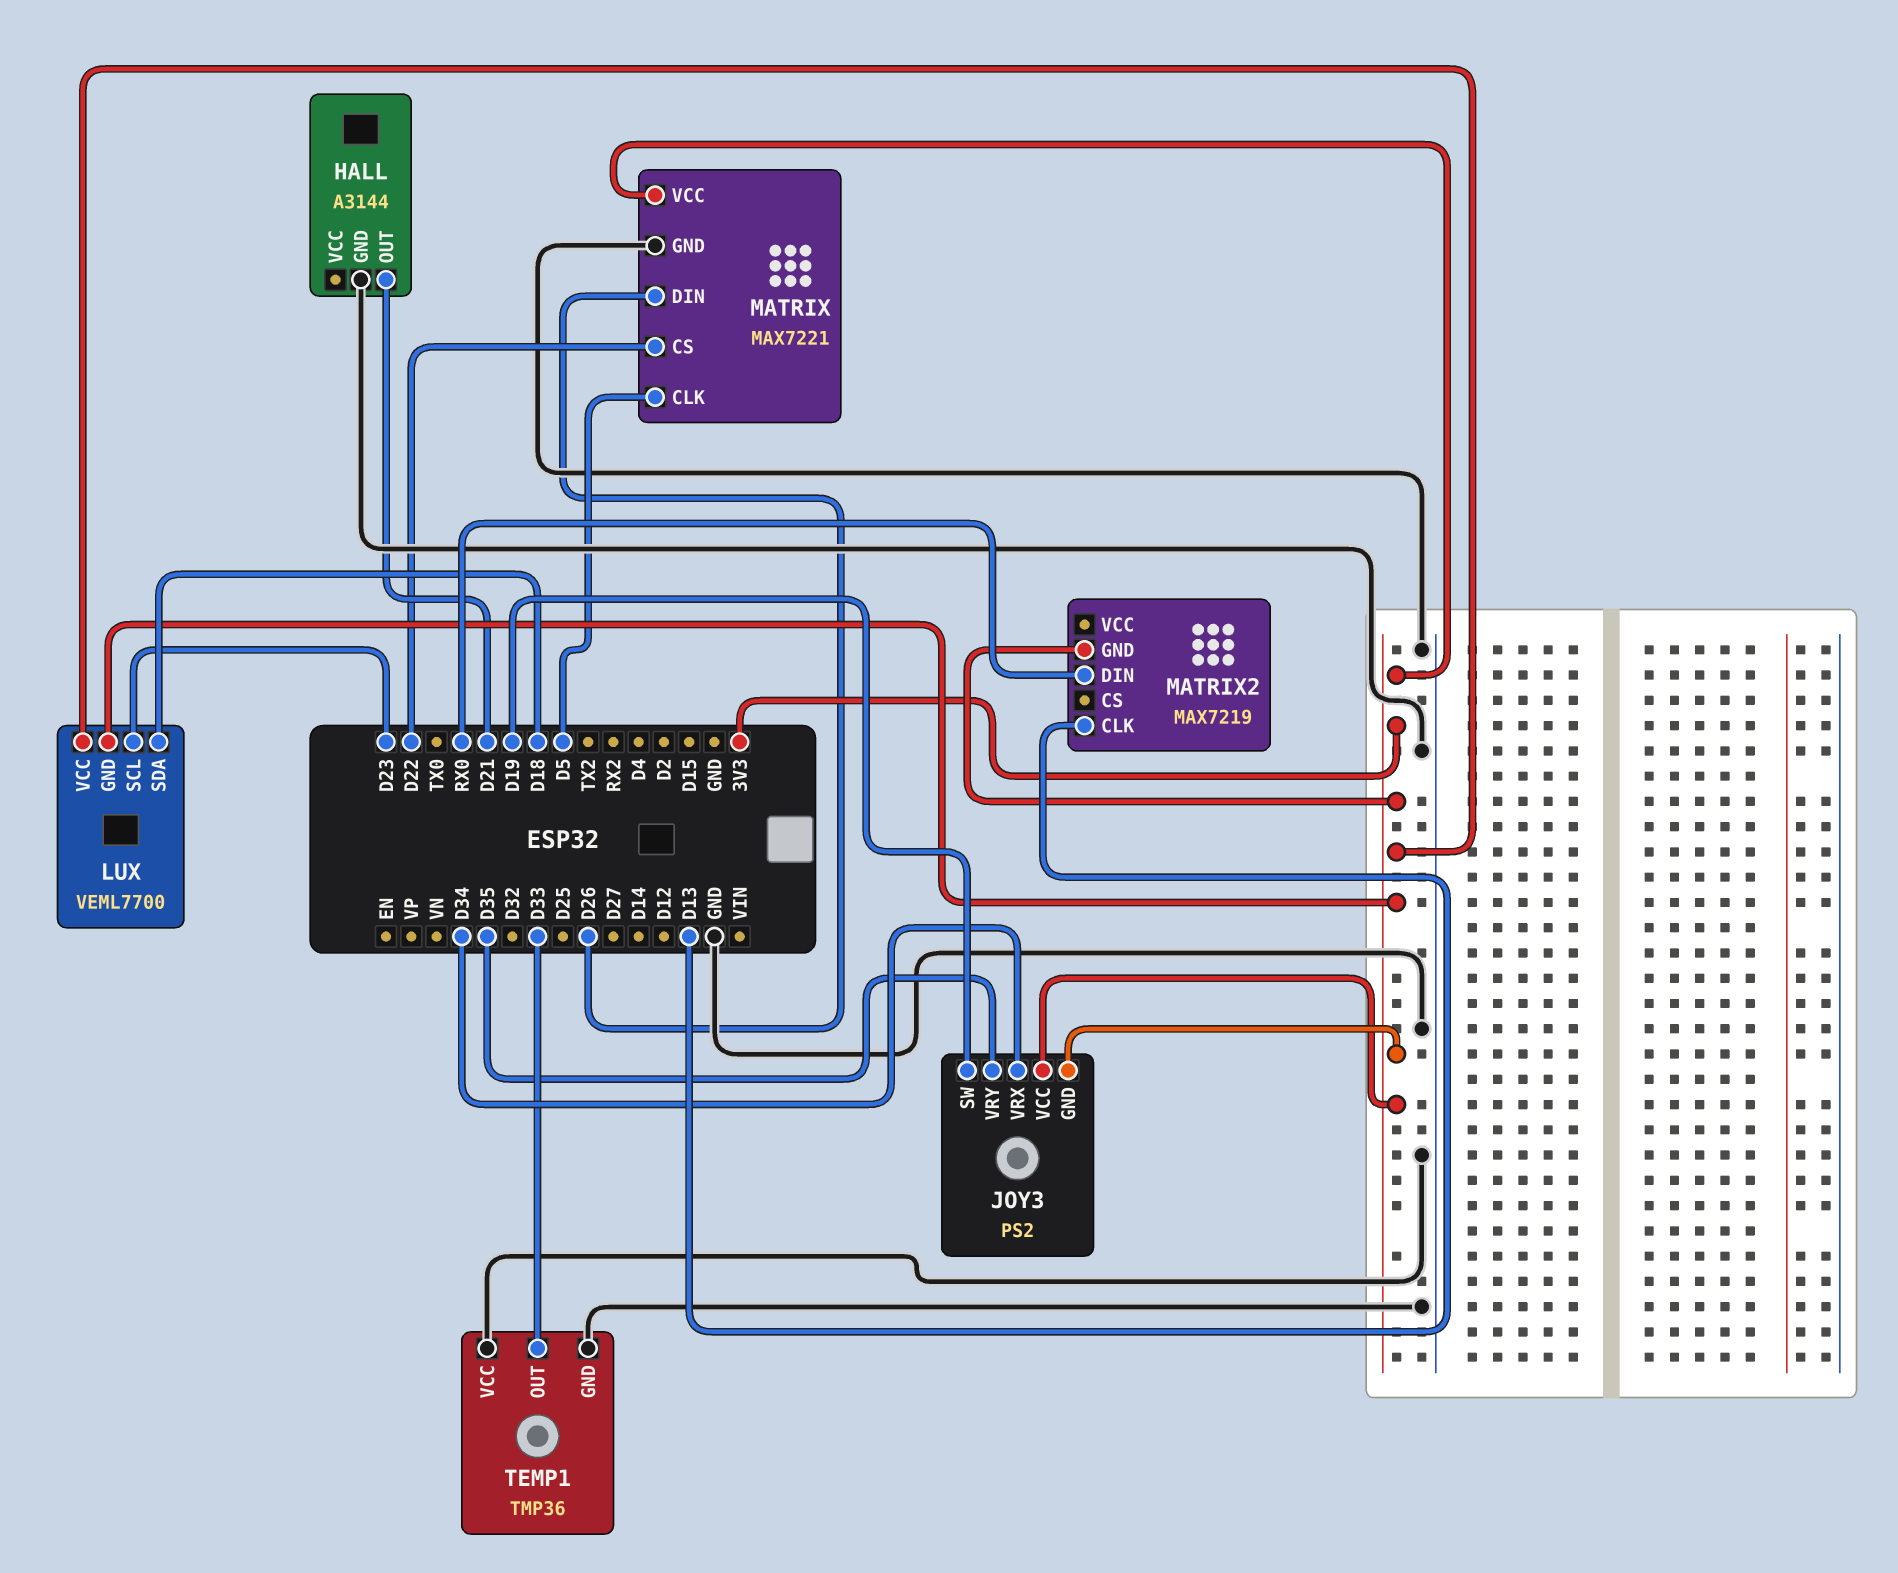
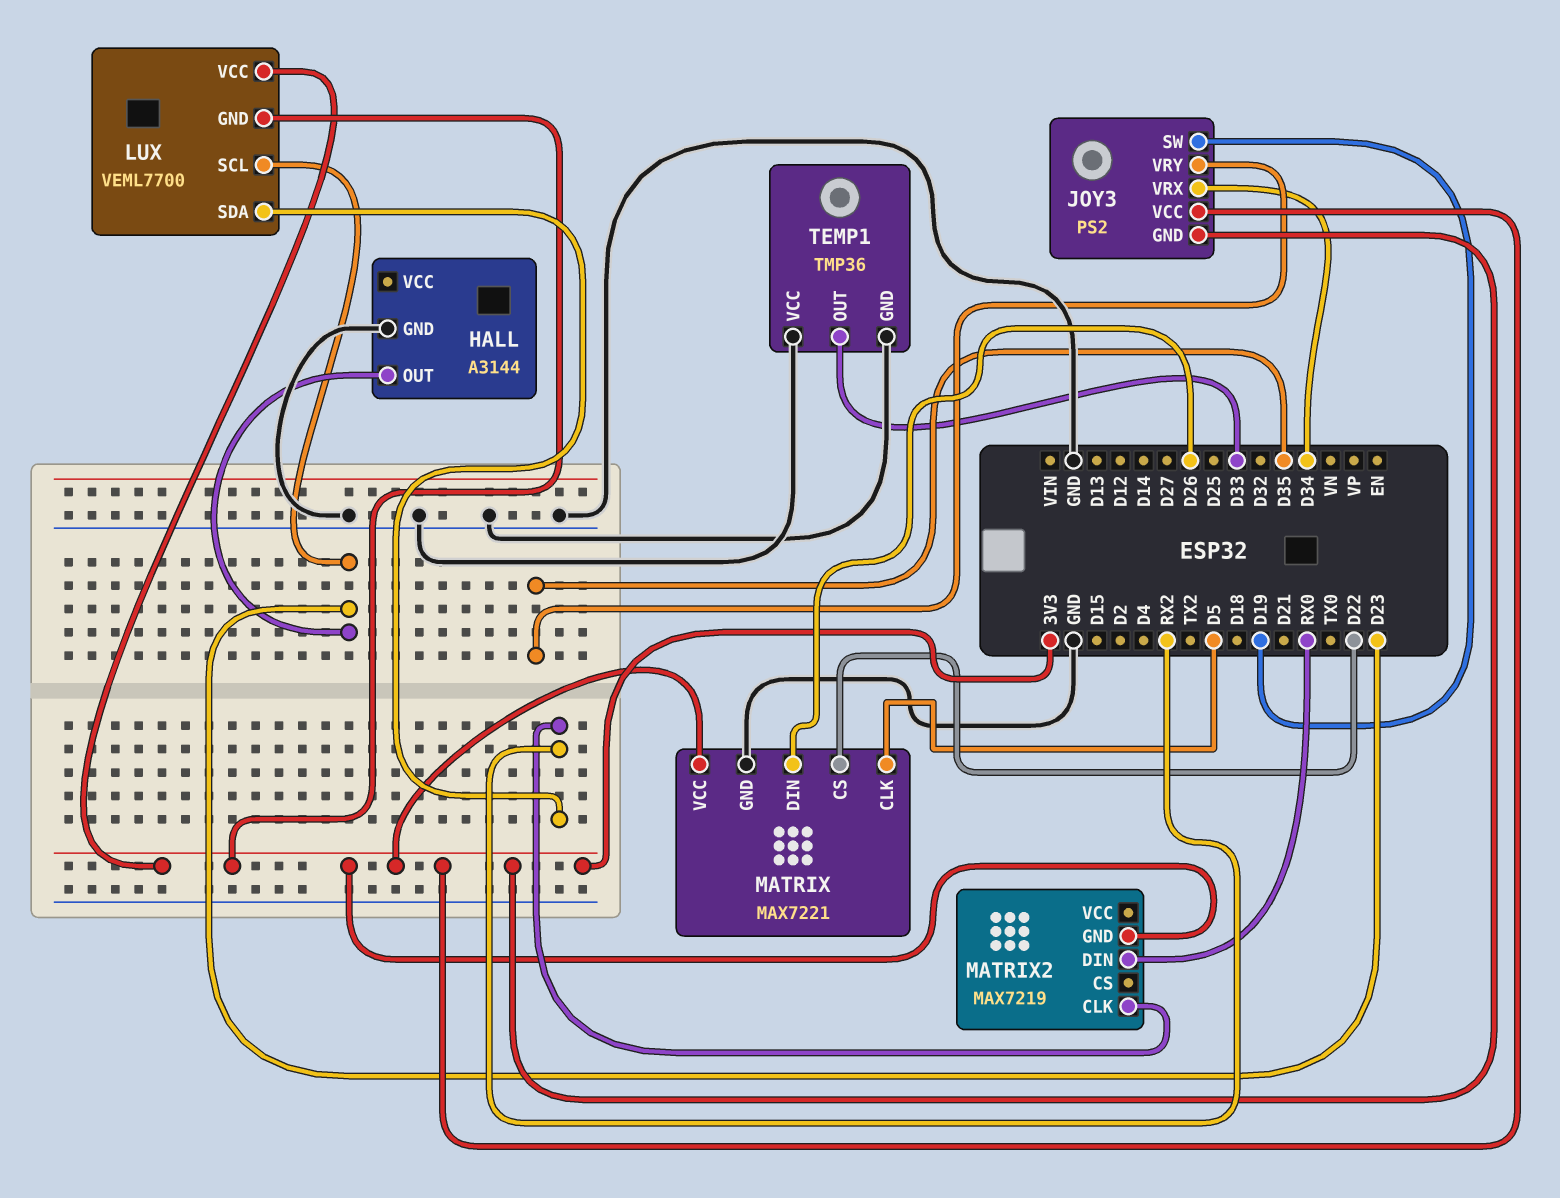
HALL pin OUT: D21 -> D23
LUX pin SDA: D18 -> RX2
MATRIX2 pin CLK: D13 -> RX2

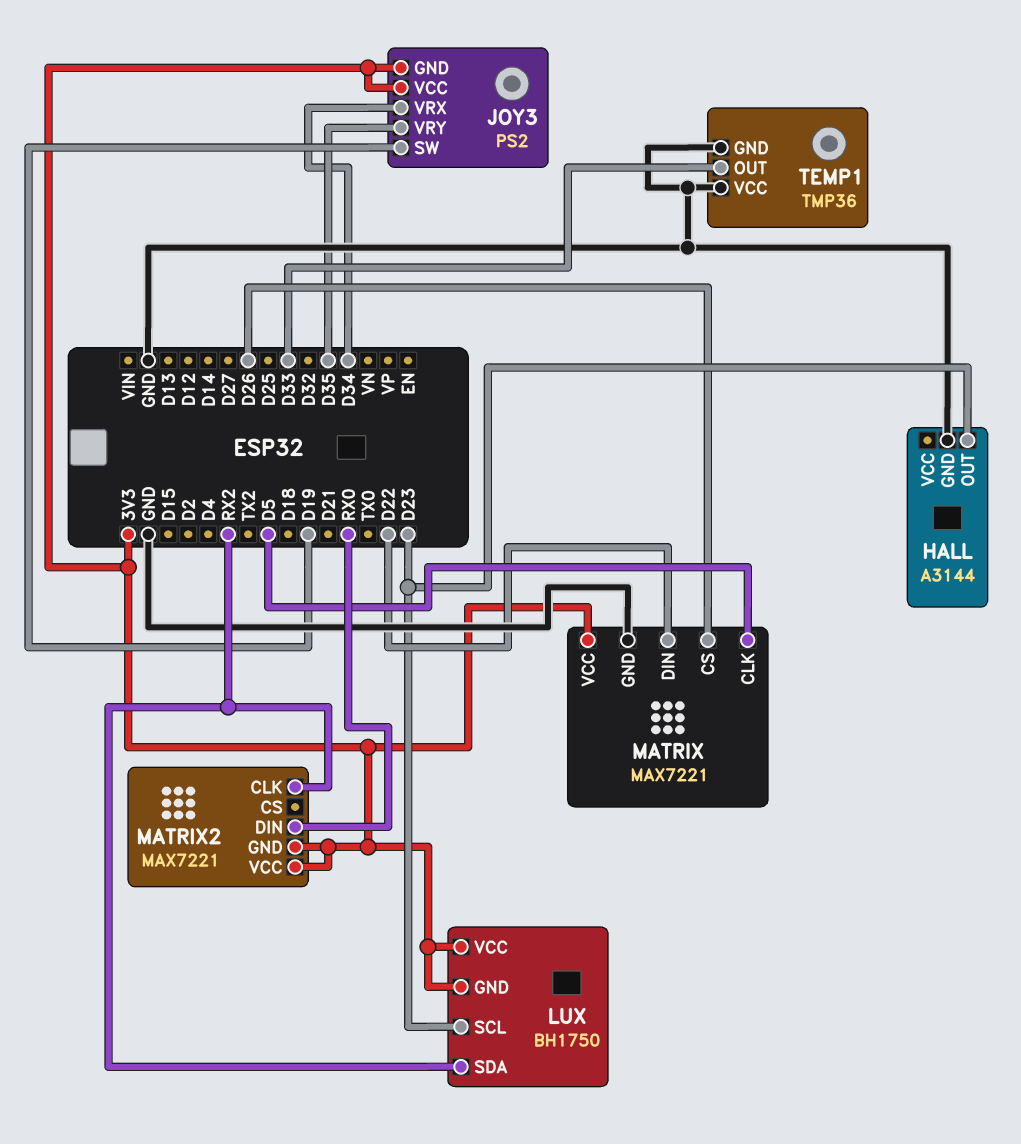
LUX: VEML7700 -> BH1750
MATRIX pin CS: D22 -> D26
MATRIX pin DIN: D26 -> D22
MATRIX2: MAX7219 -> MAX7221
MATRIX2 pin VCC: none -> 3V3

